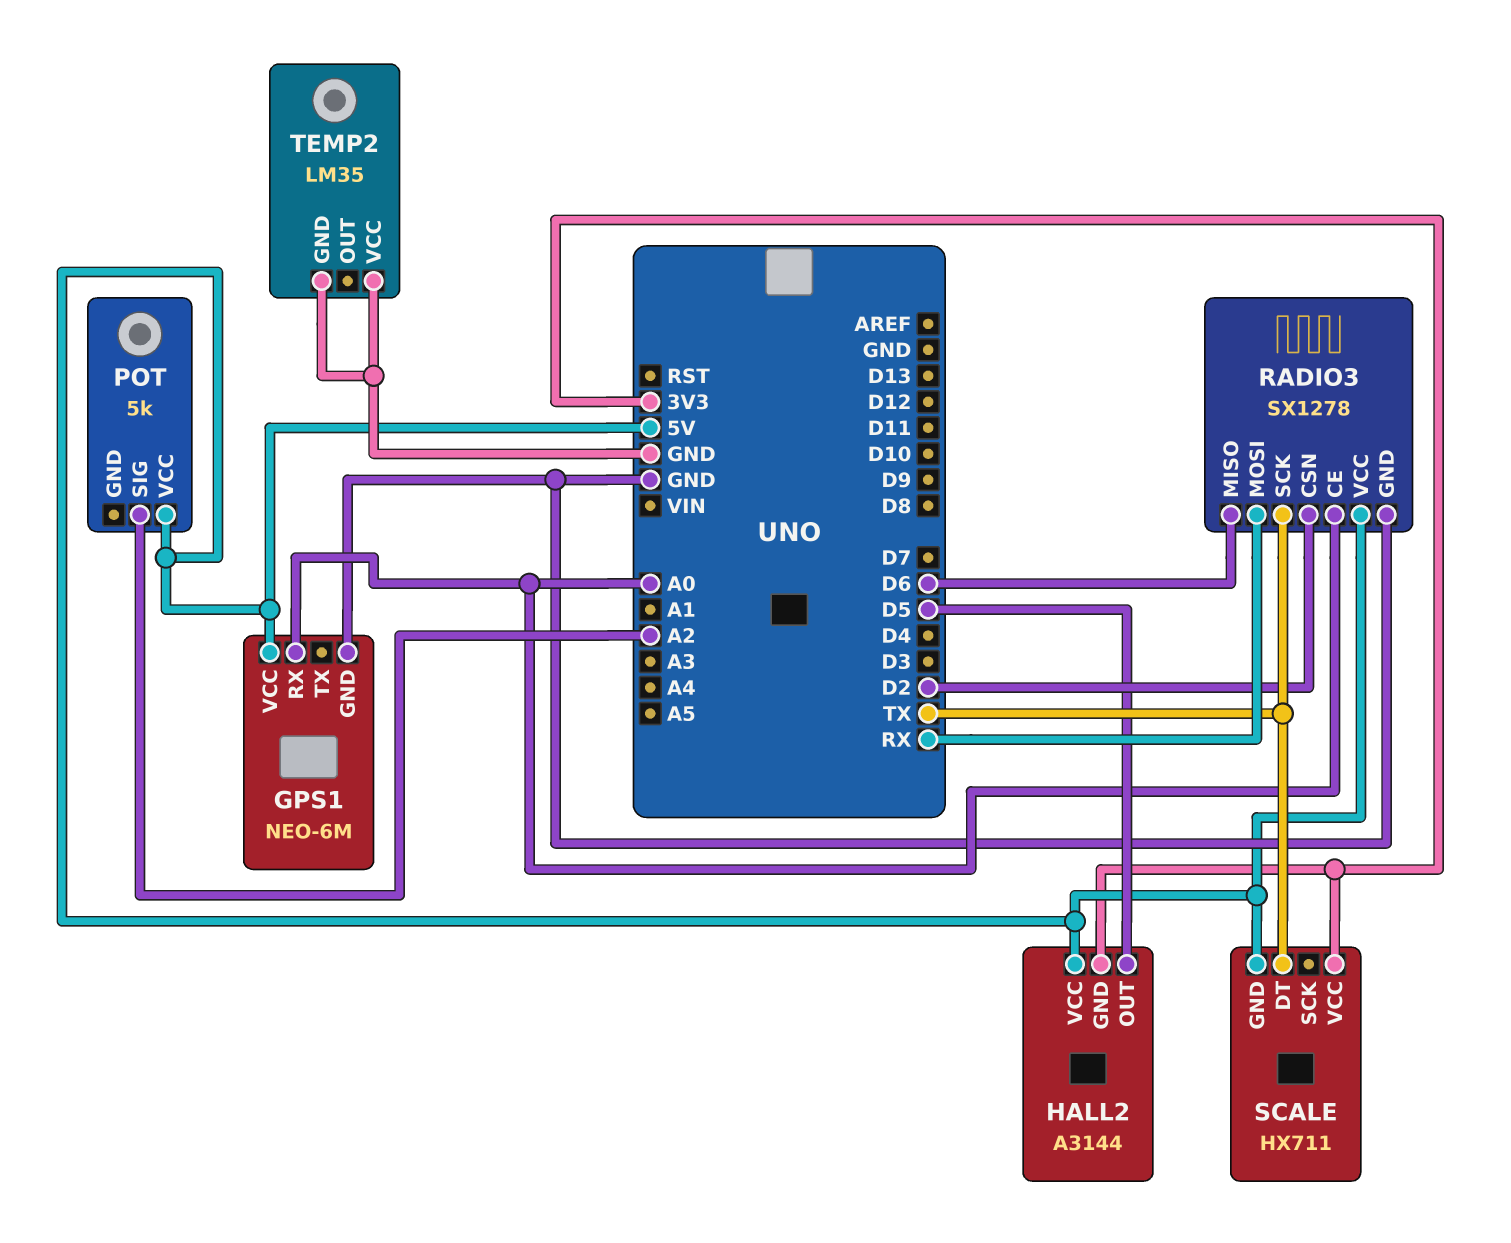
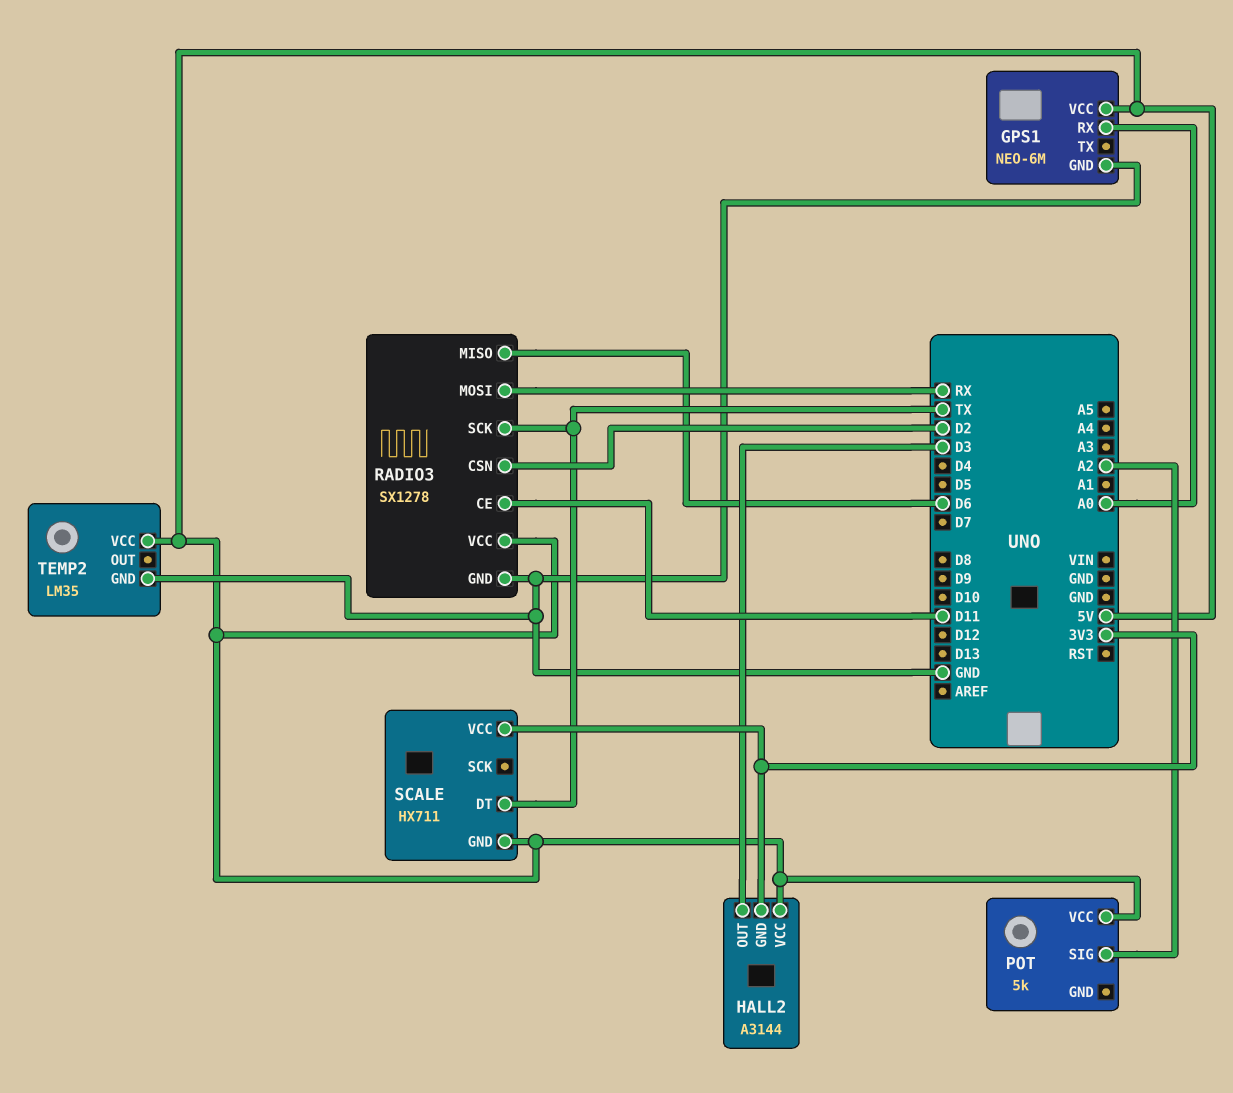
HALL2 pin OUT: D5 -> D3
RADIO3 pin CE: A0 -> D11
TEMP2 pin VCC: GND -> 5V

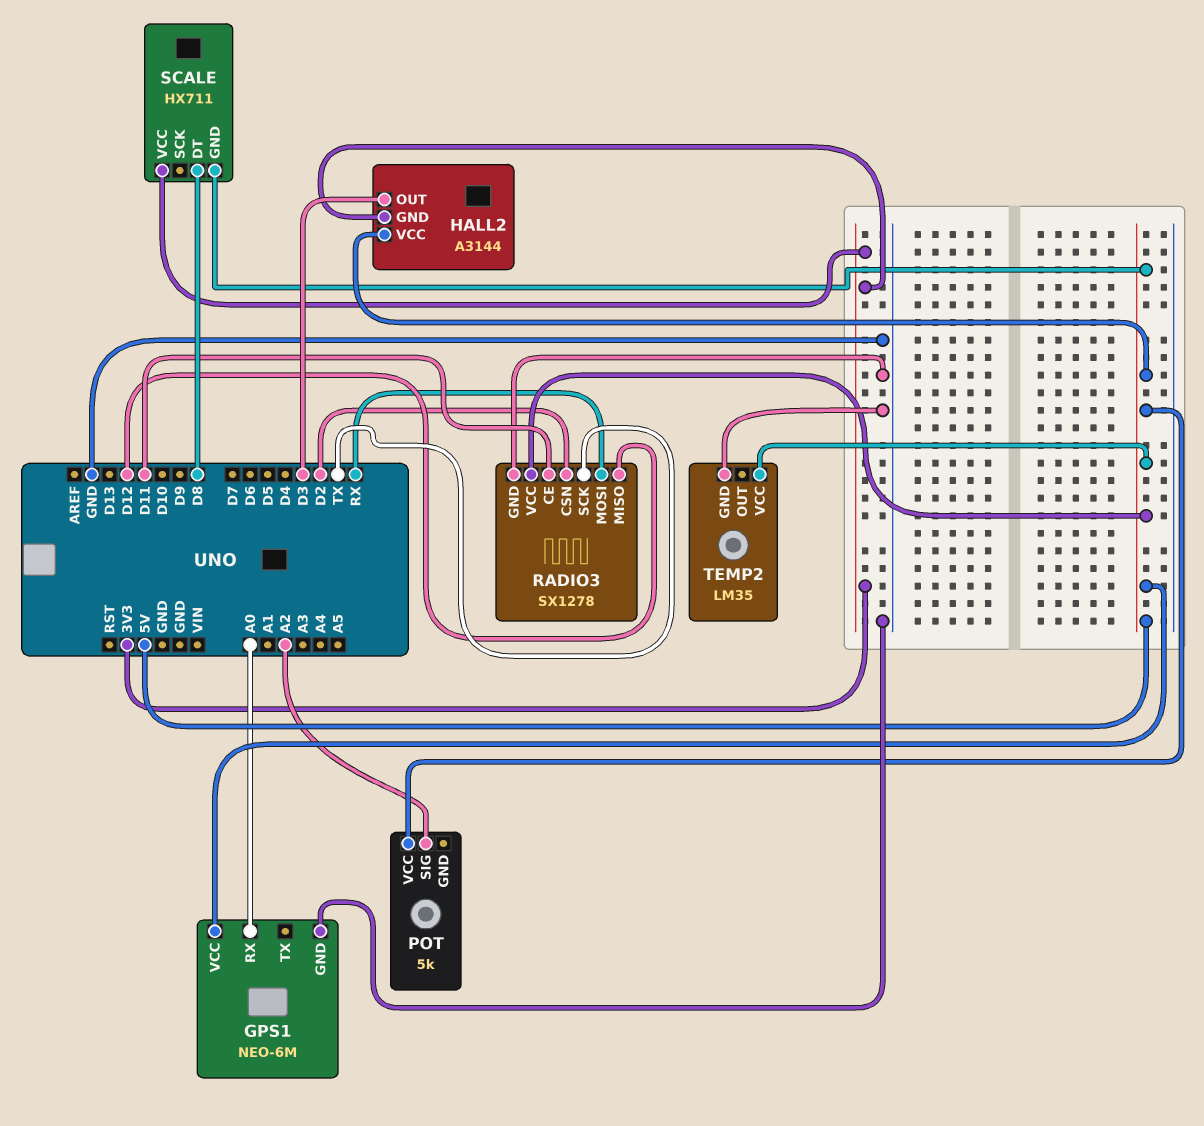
RADIO3 pin MISO: D6 -> D12
SCALE pin DT: TX -> D8

